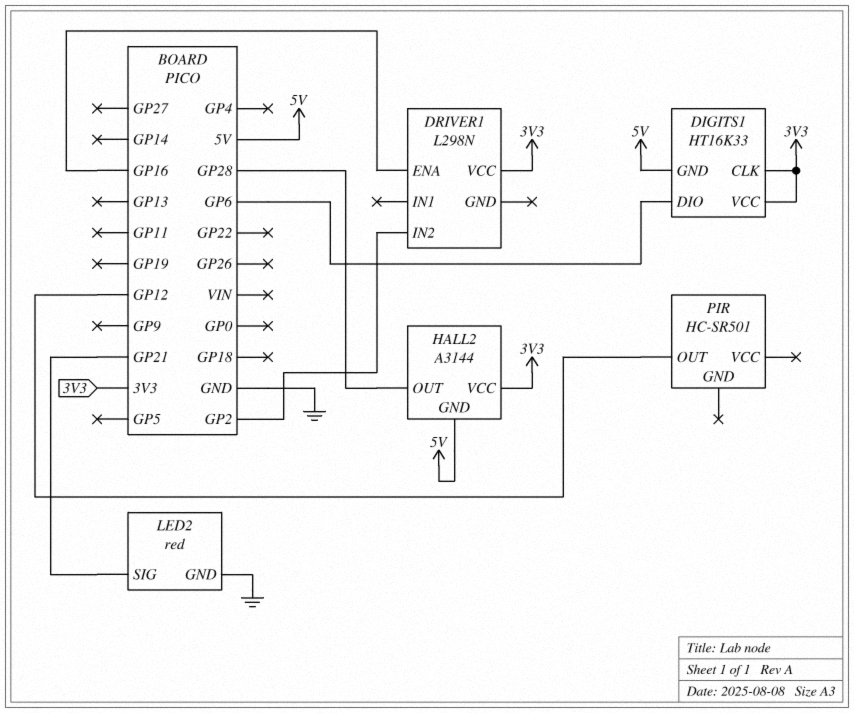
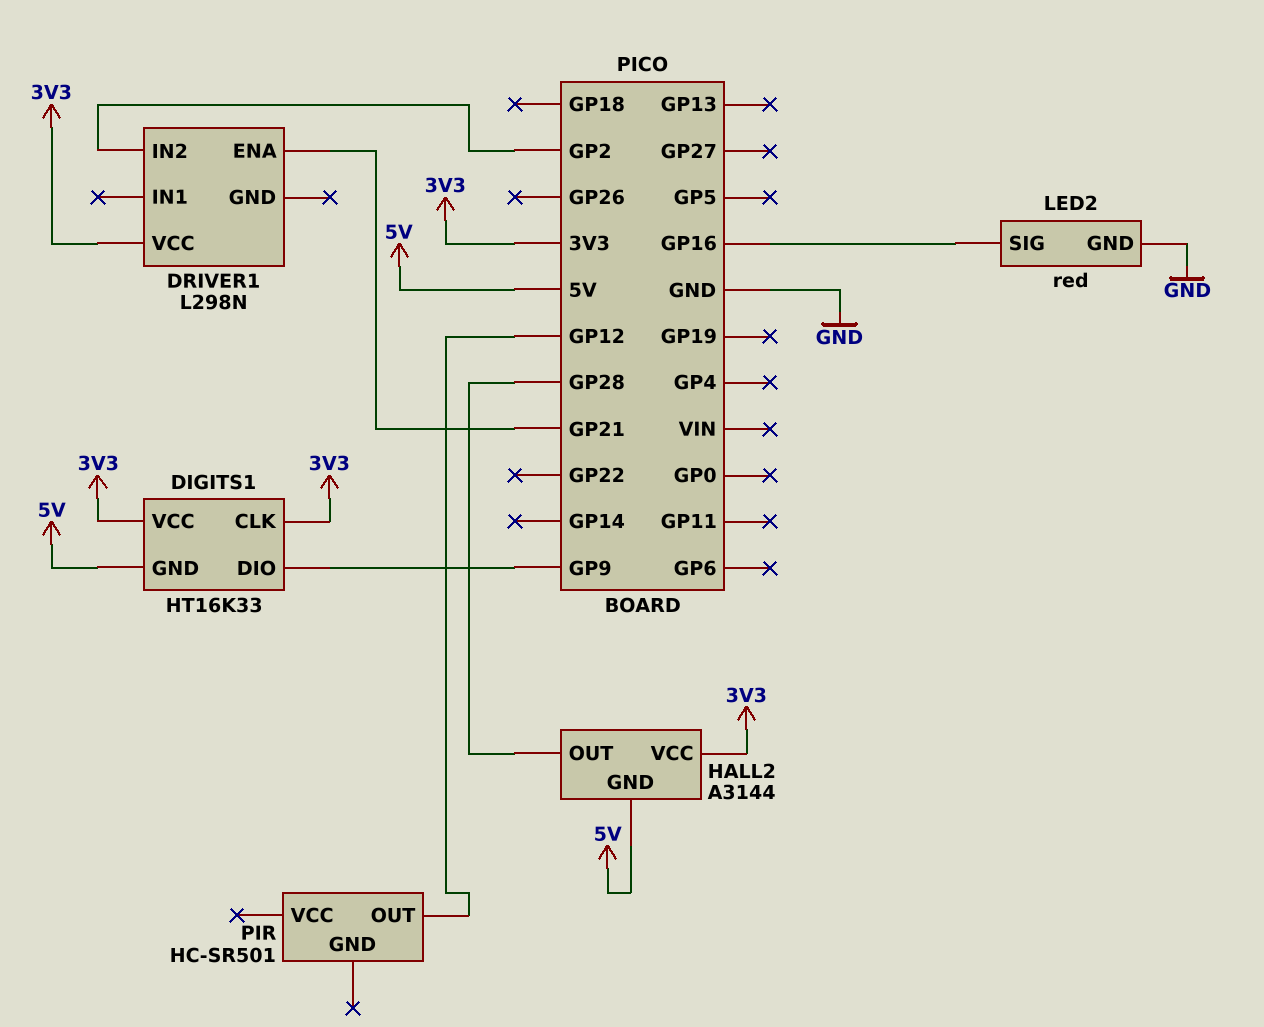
DIGITS1 pin DIO: GP6 -> GP9
DRIVER1 pin ENA: GP16 -> GP21
LED2 pin SIG: GP21 -> GP16

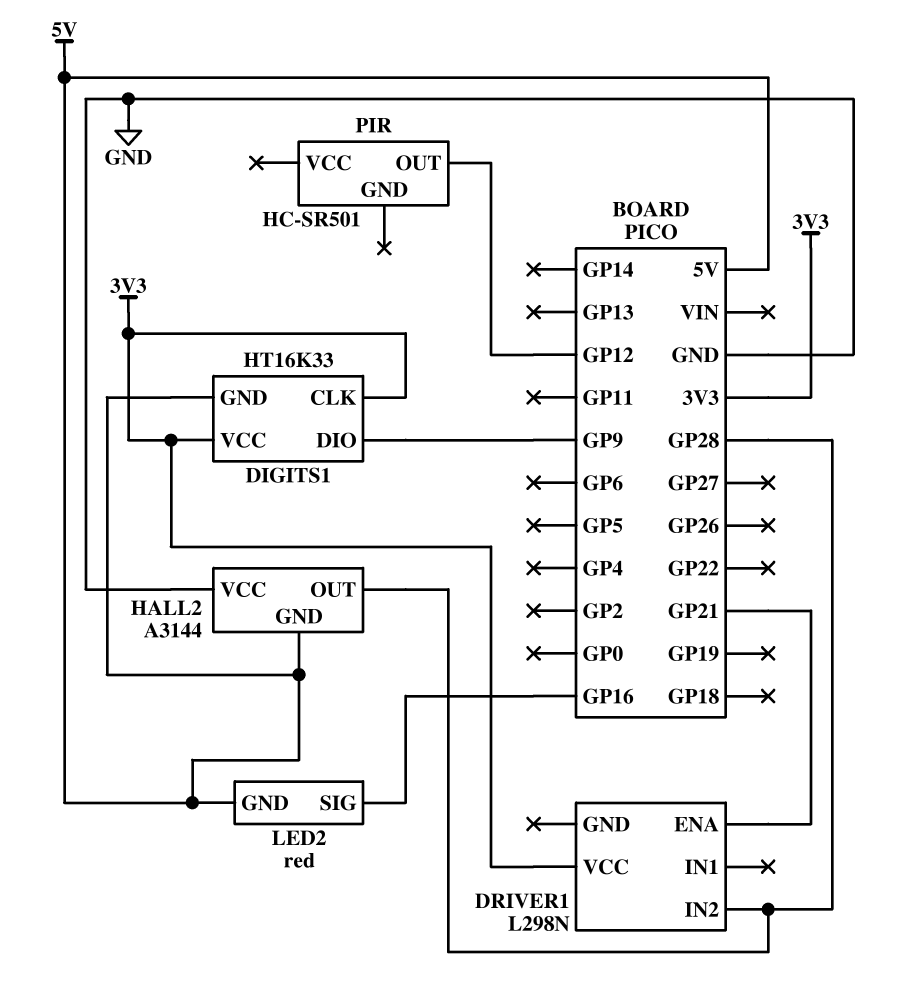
DRIVER1 pin IN2: GP2 -> GP28
HALL2 pin VCC: 3V3 -> GND
LED2 pin GND: GND -> 5V

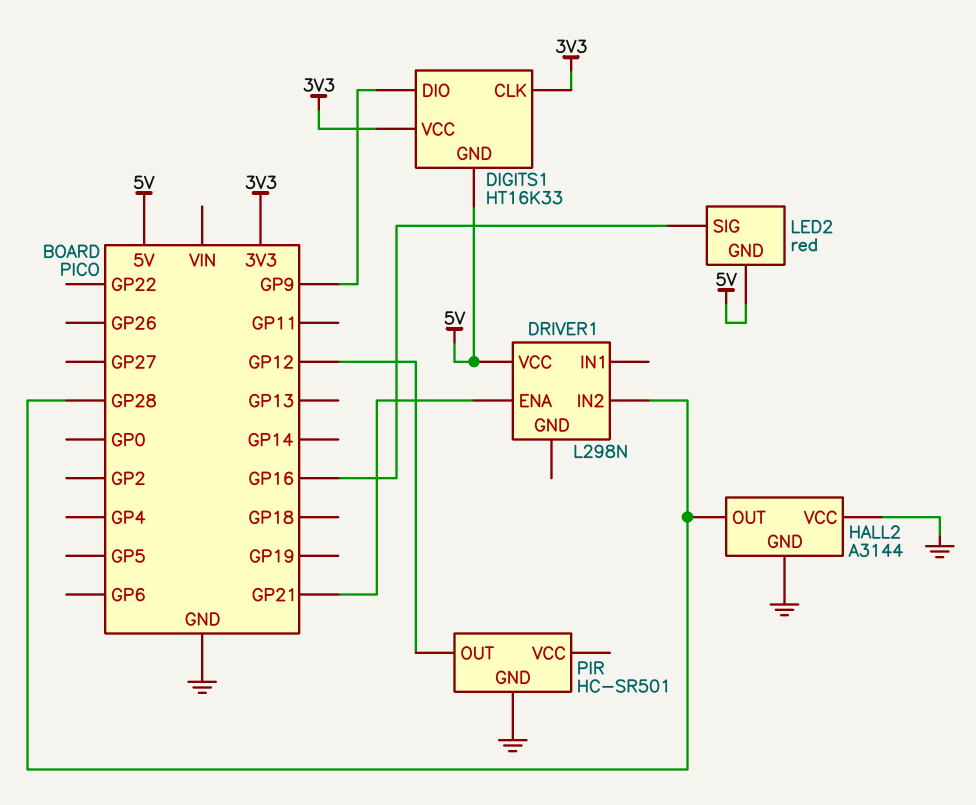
DRIVER1 pin VCC: 3V3 -> 5V
HALL2 pin GND: 5V -> GND
PIR pin GND: none -> GND

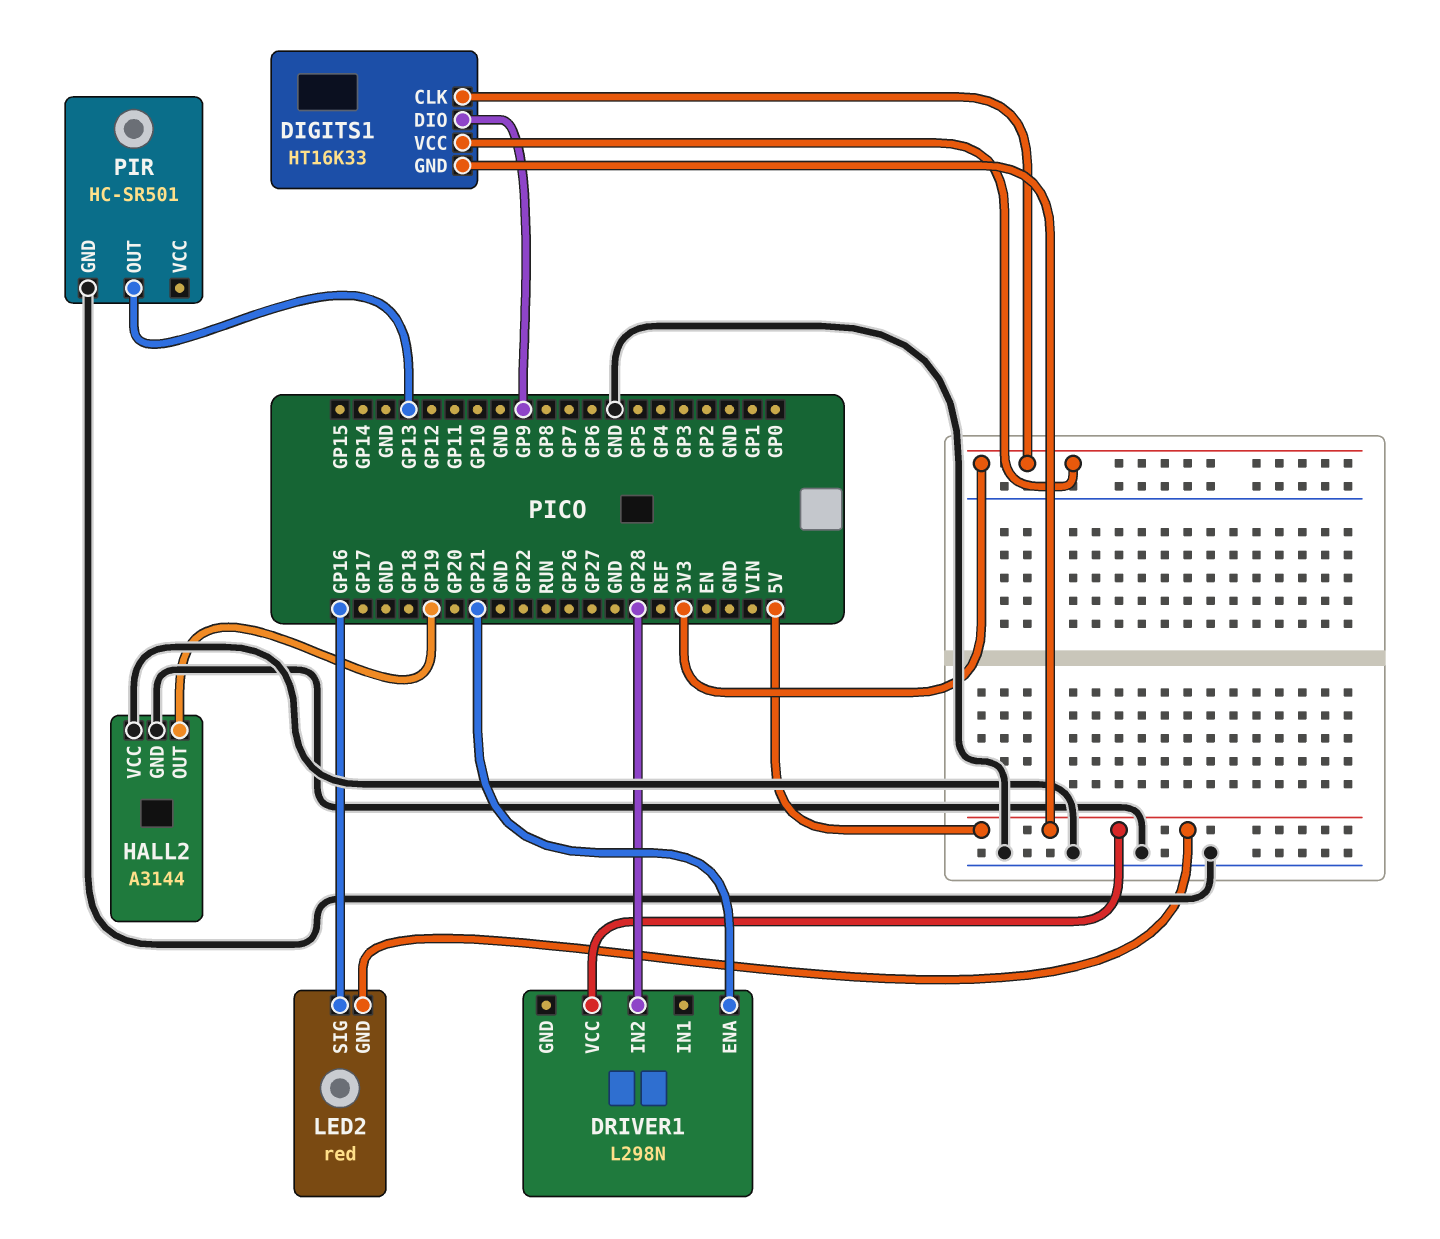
HALL2 pin OUT: GP28 -> GP19
PIR pin OUT: GP12 -> GP13

